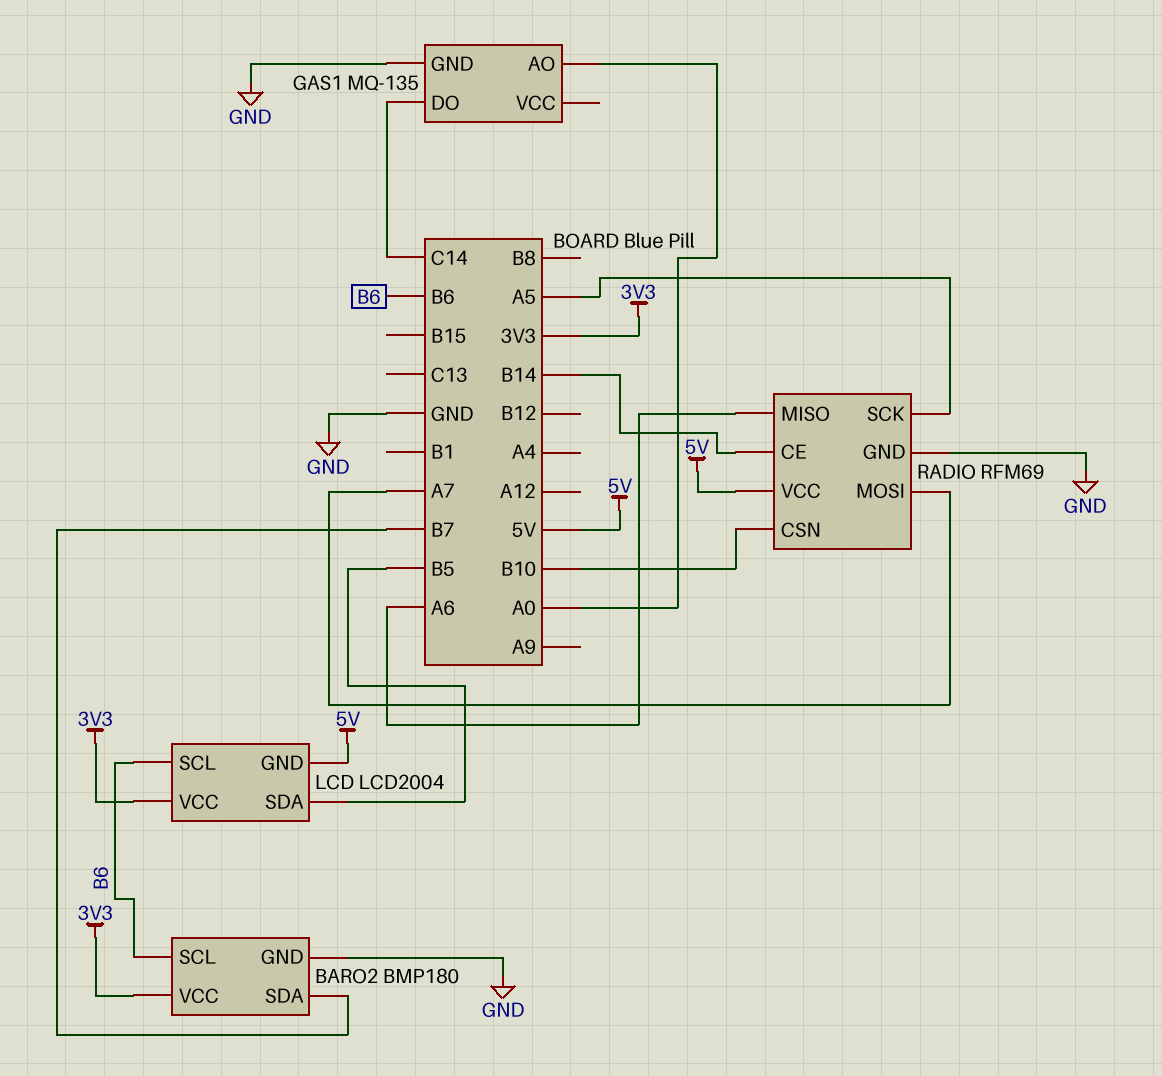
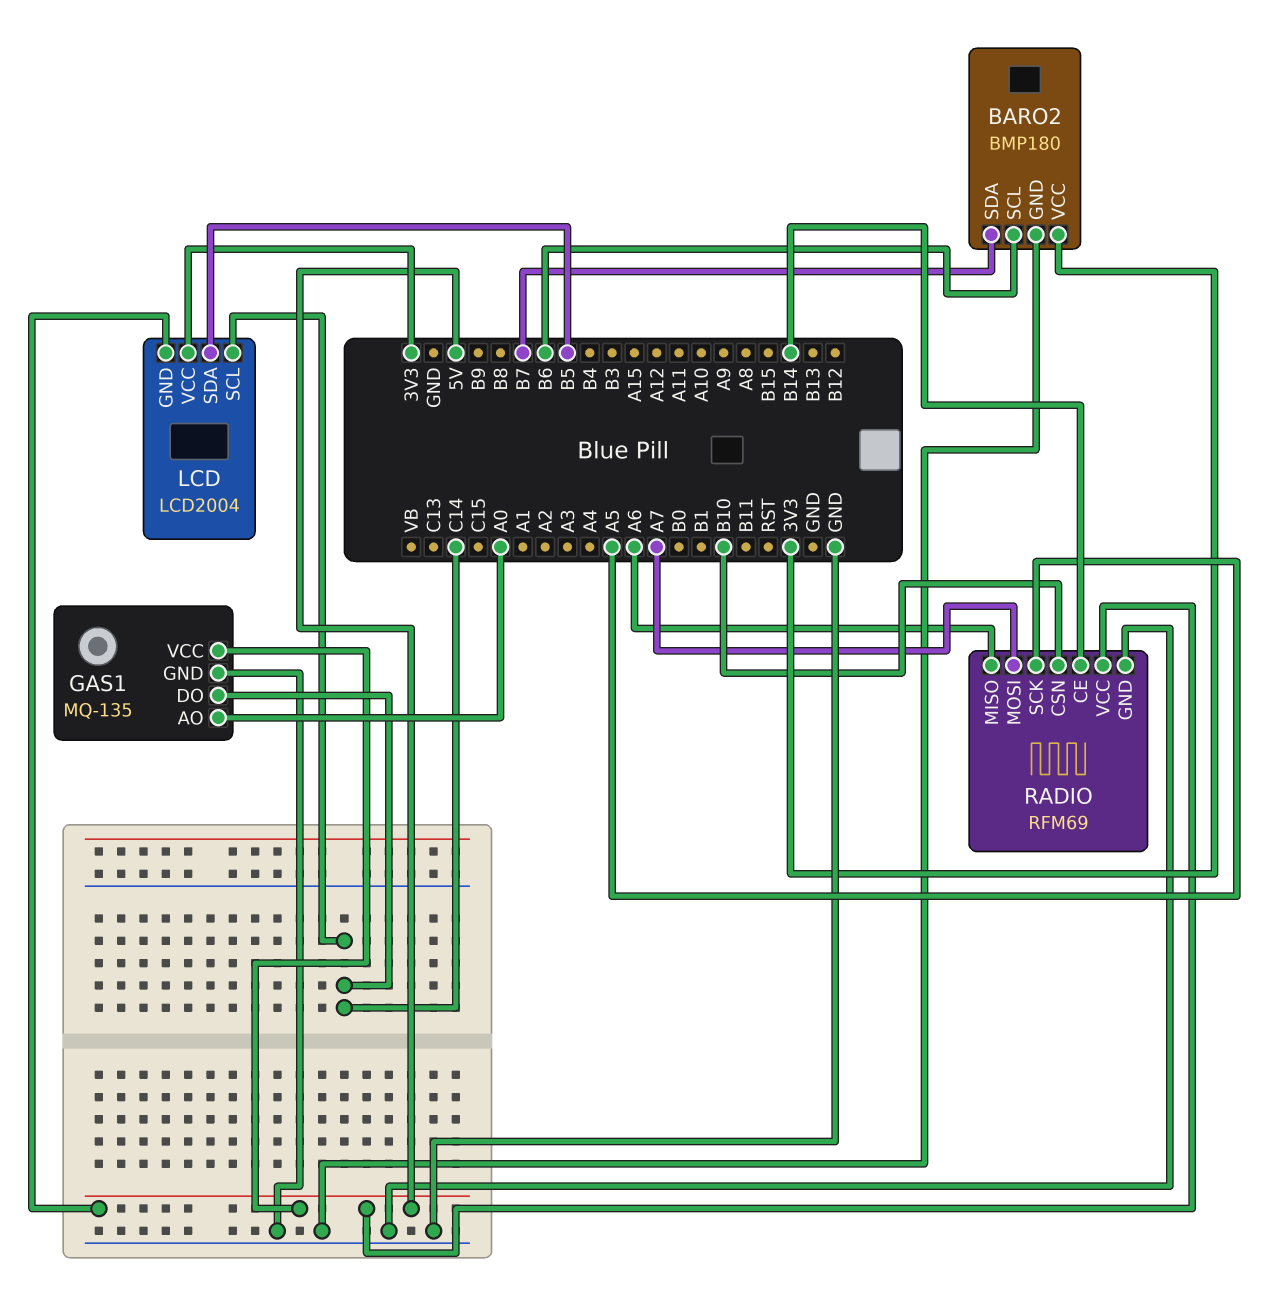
GAS1 pin VCC: none -> 5V
LCD pin SCL: B6 -> C14

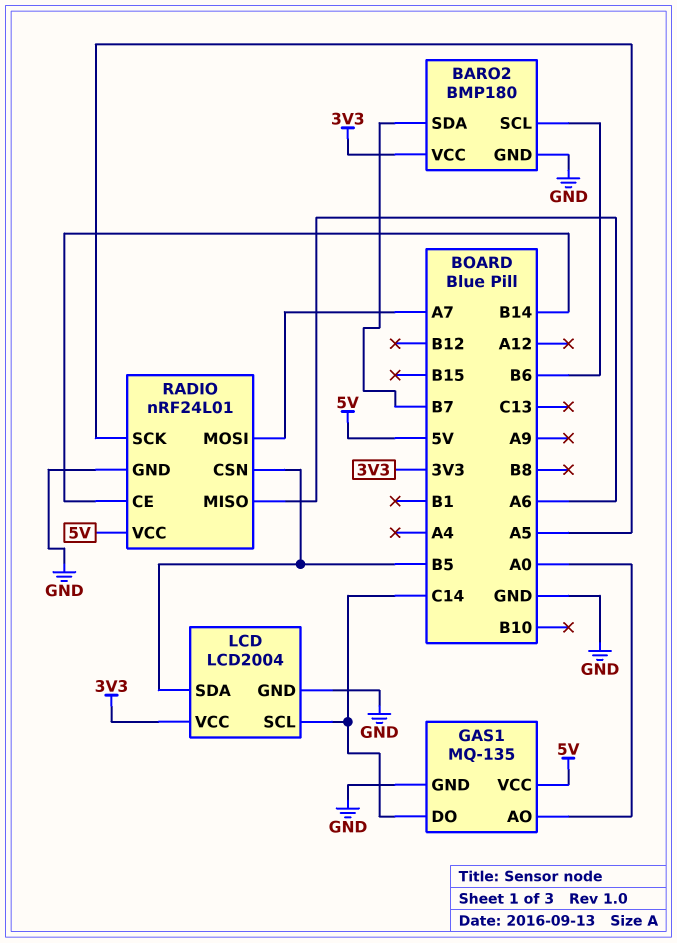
LCD pin GND: 5V -> GND
RADIO: RFM69 -> nRF24L01
RADIO pin CSN: B10 -> B5

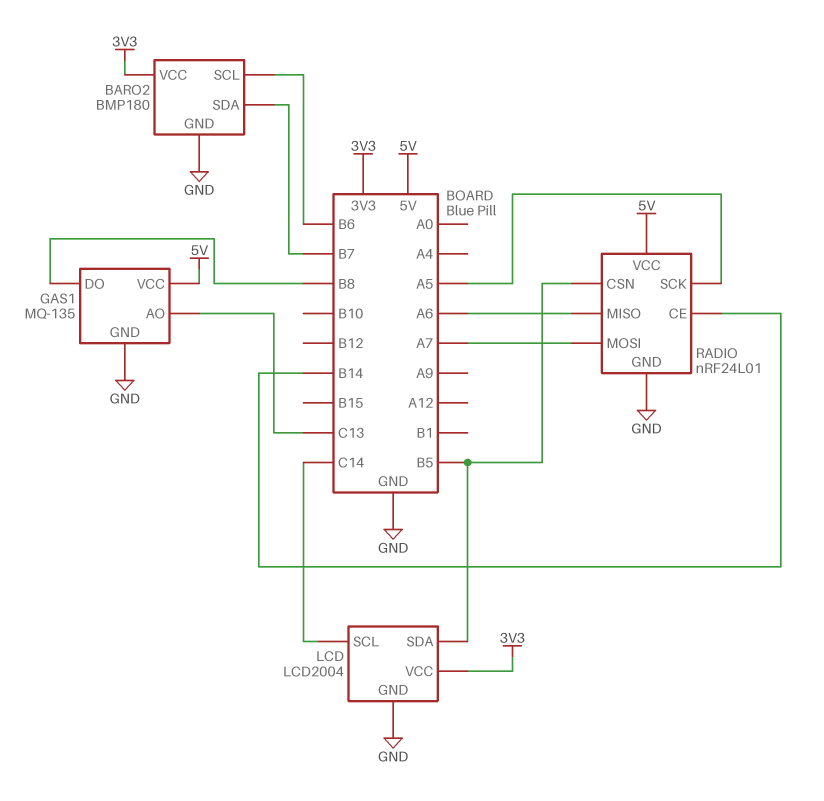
GAS1 pin AO: A0 -> C13
GAS1 pin DO: C14 -> B8

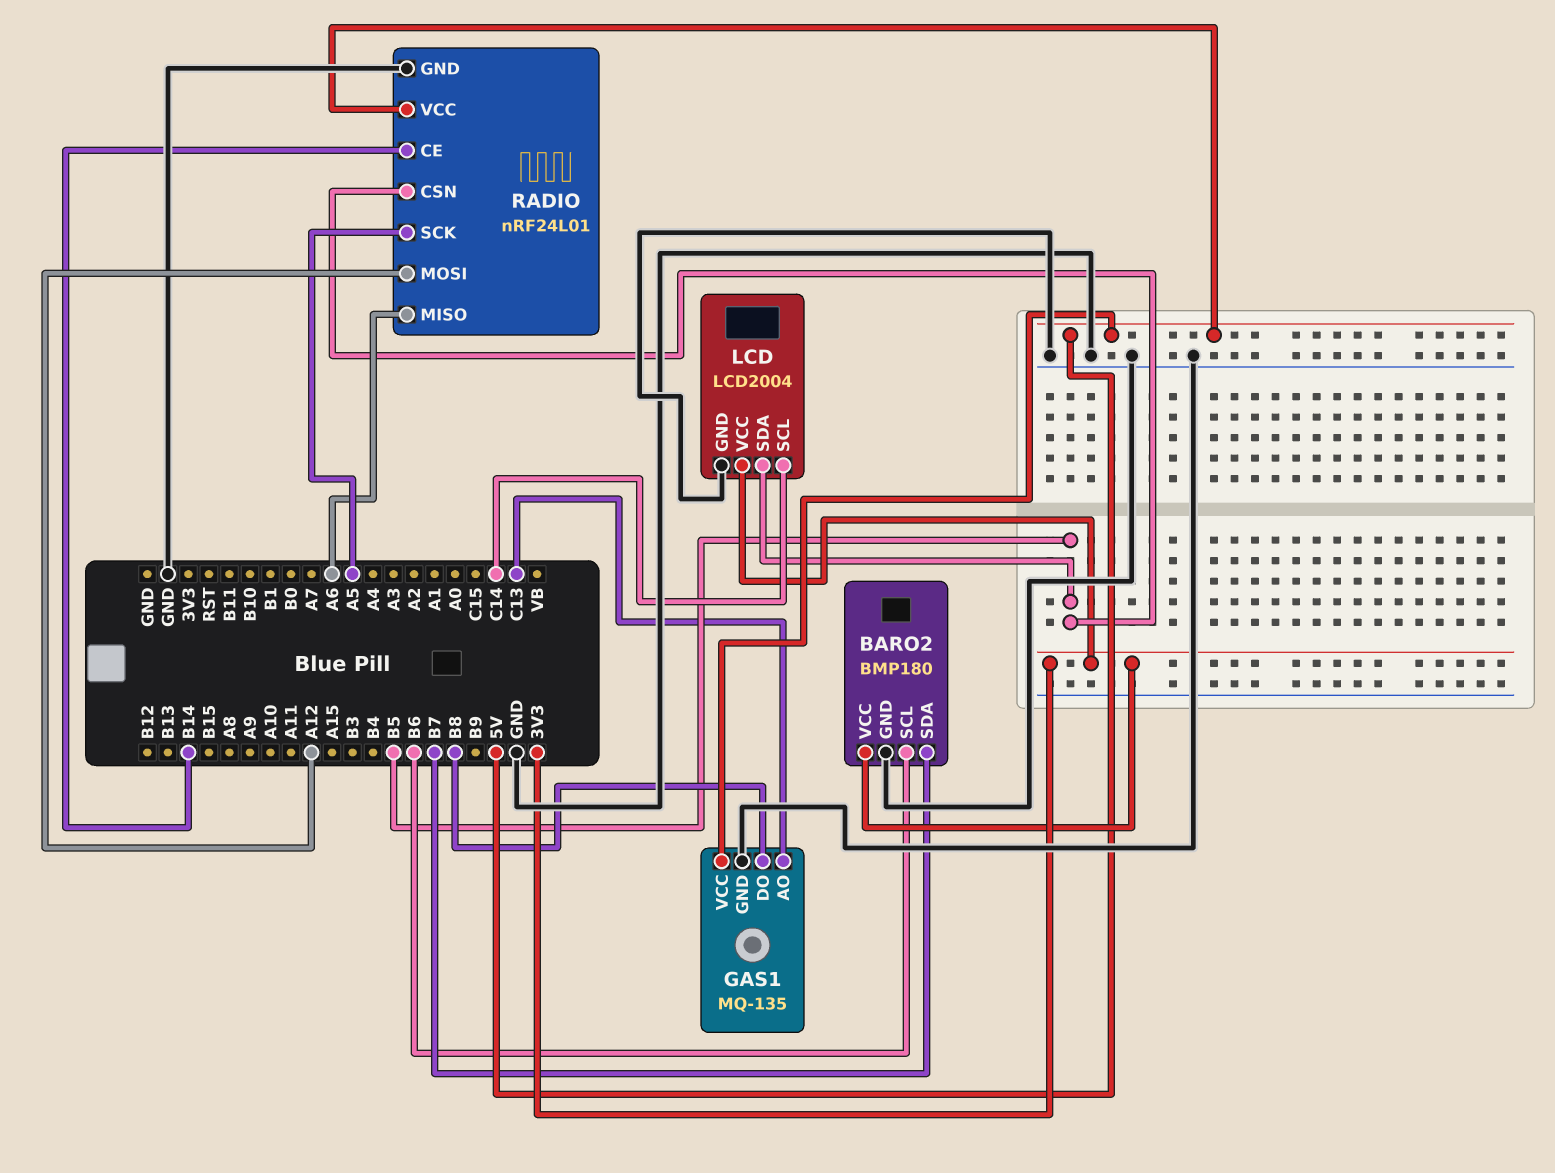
RADIO pin MOSI: A7 -> A12

